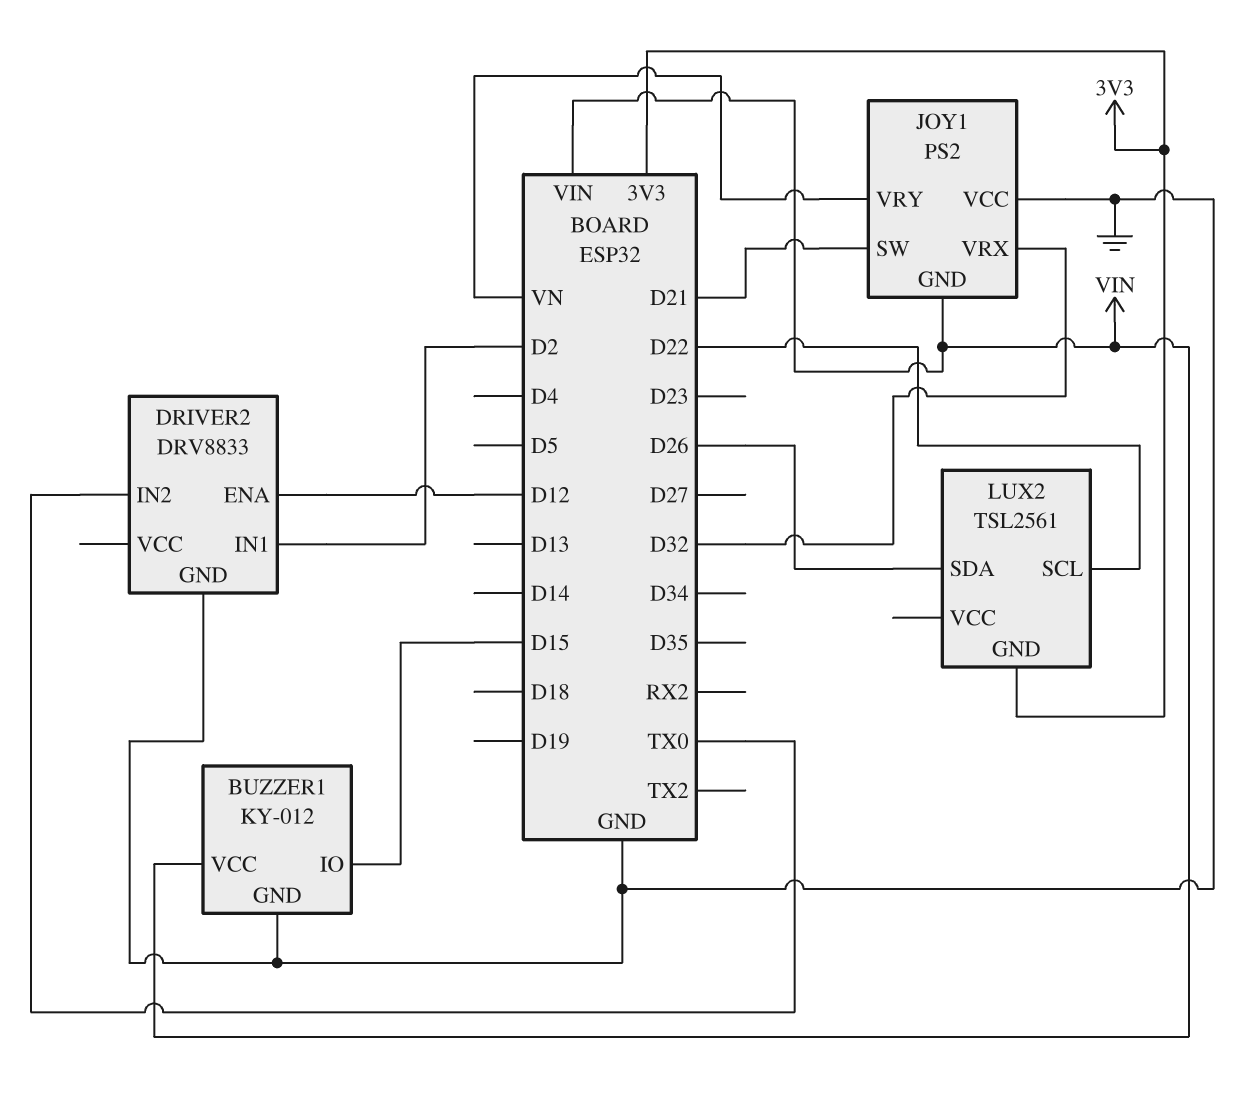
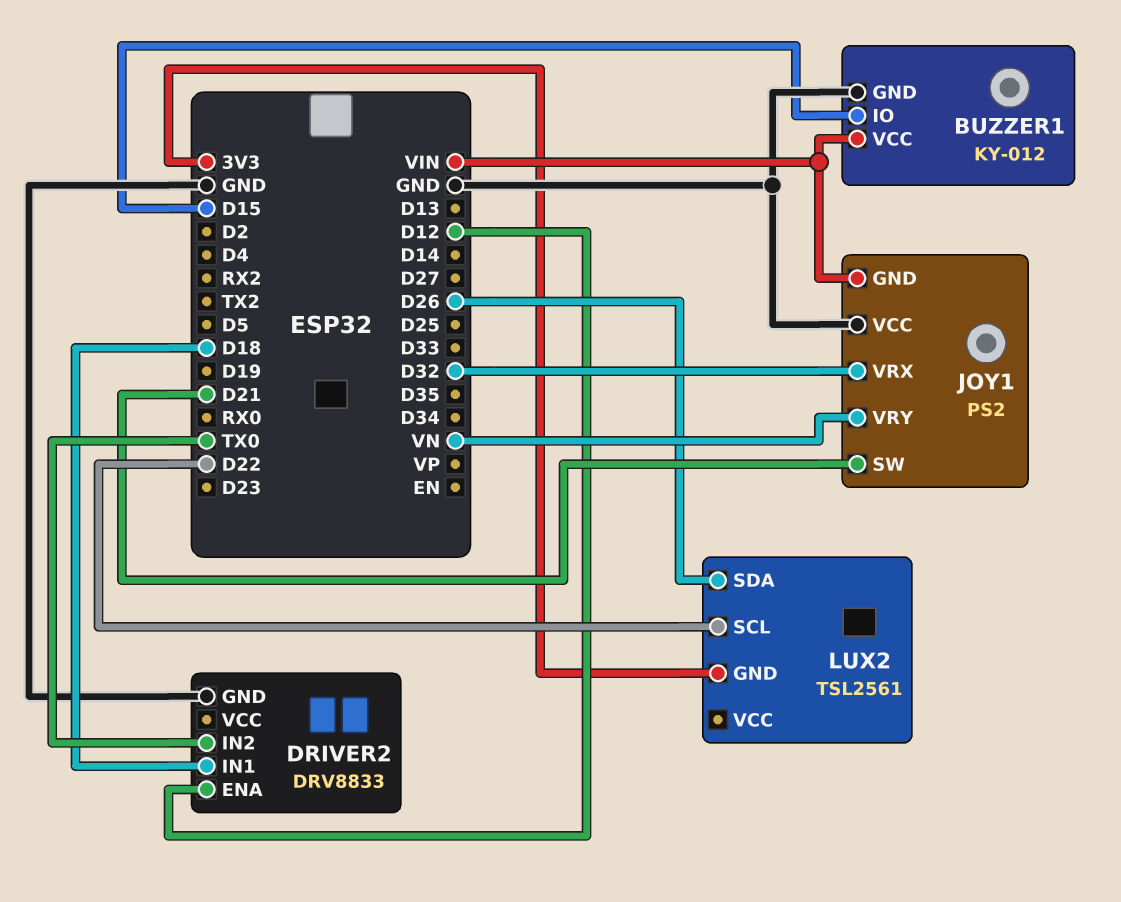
DRIVER2 pin IN1: D2 -> D18

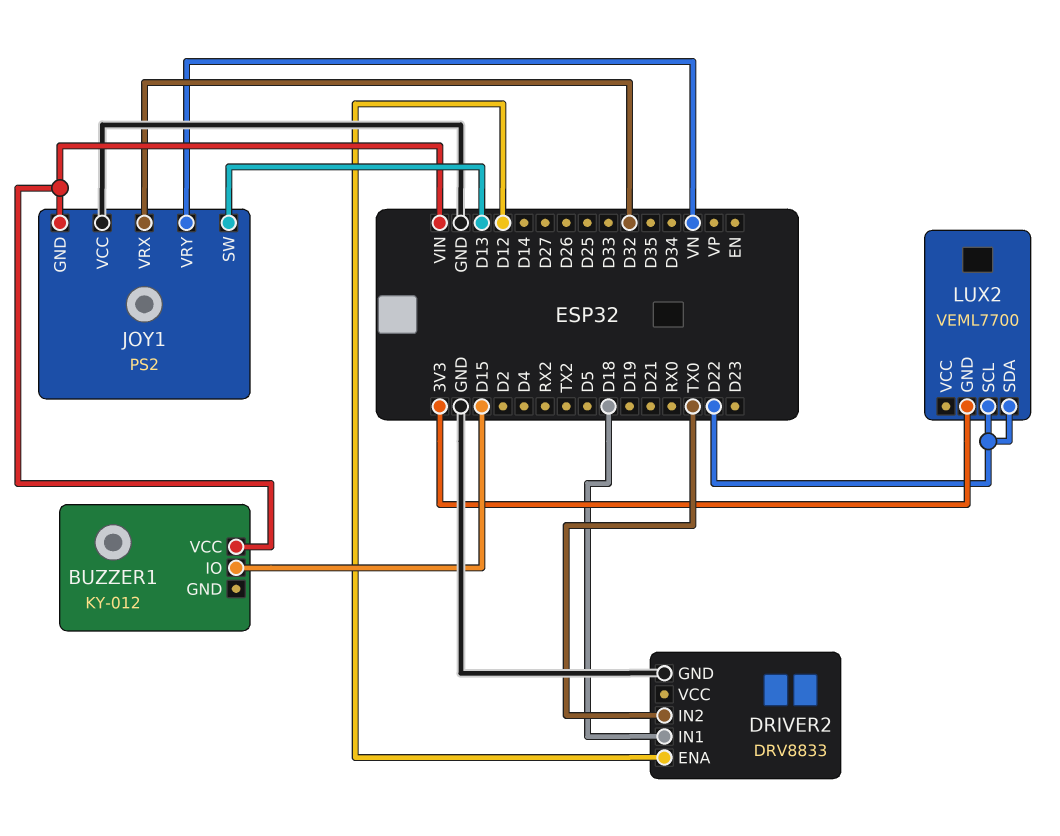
BUZZER1 pin GND: GND -> none
JOY1 pin SW: D21 -> D13
LUX2: TSL2561 -> VEML7700
LUX2 pin SDA: D26 -> D22

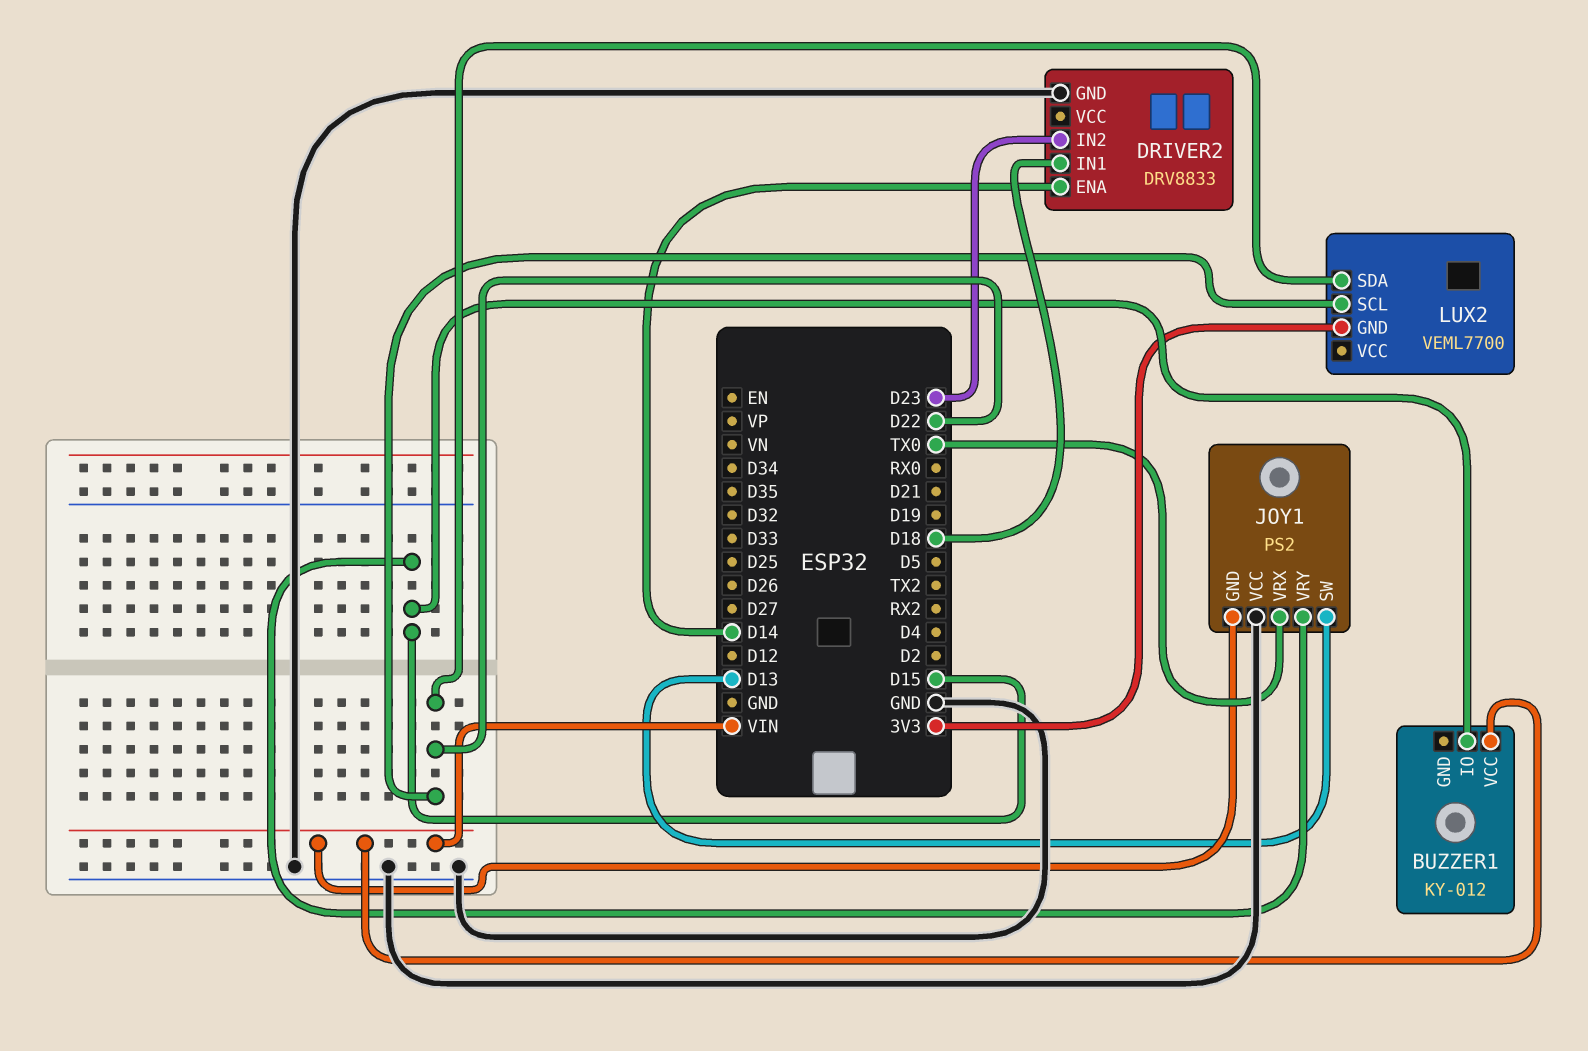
DRIVER2 pin ENA: D12 -> D14
DRIVER2 pin IN2: TX0 -> D23
JOY1 pin VRX: D32 -> TX0
JOY1 pin VRY: VN -> D15

